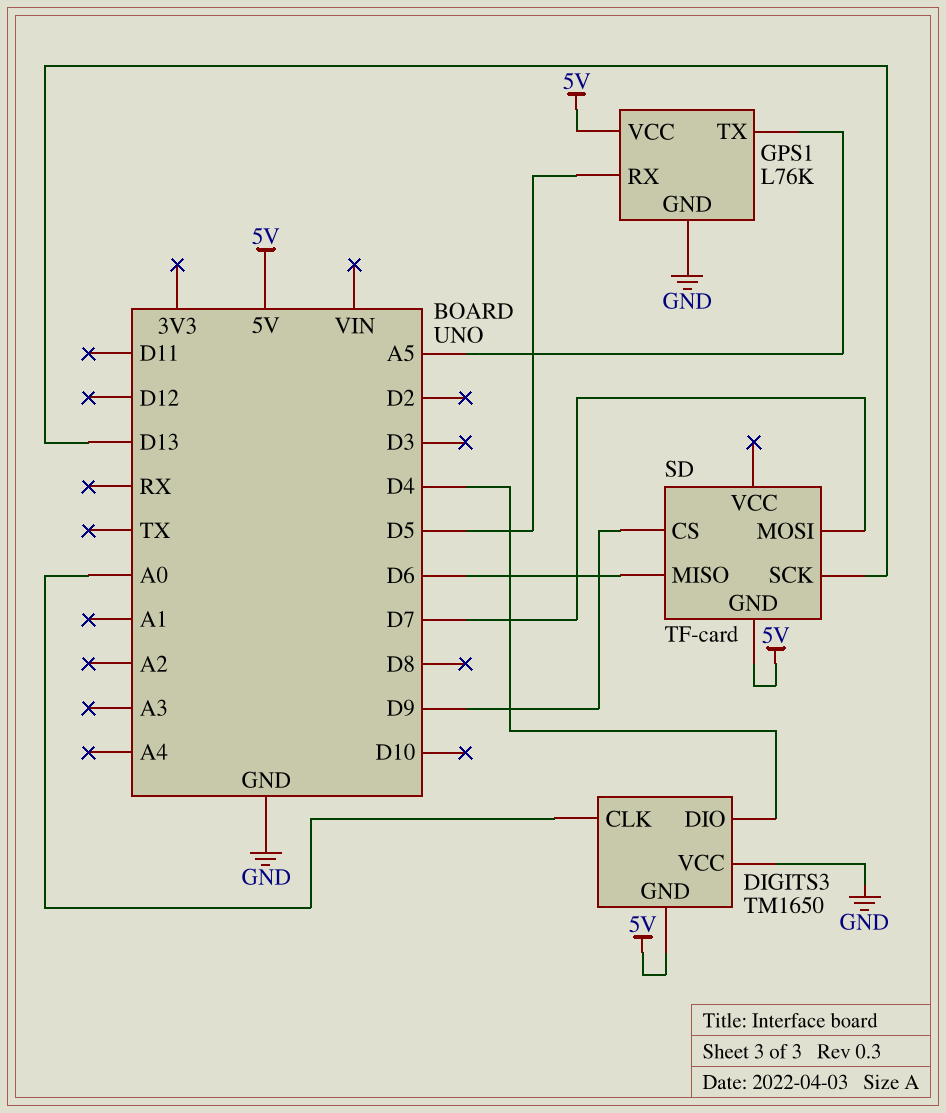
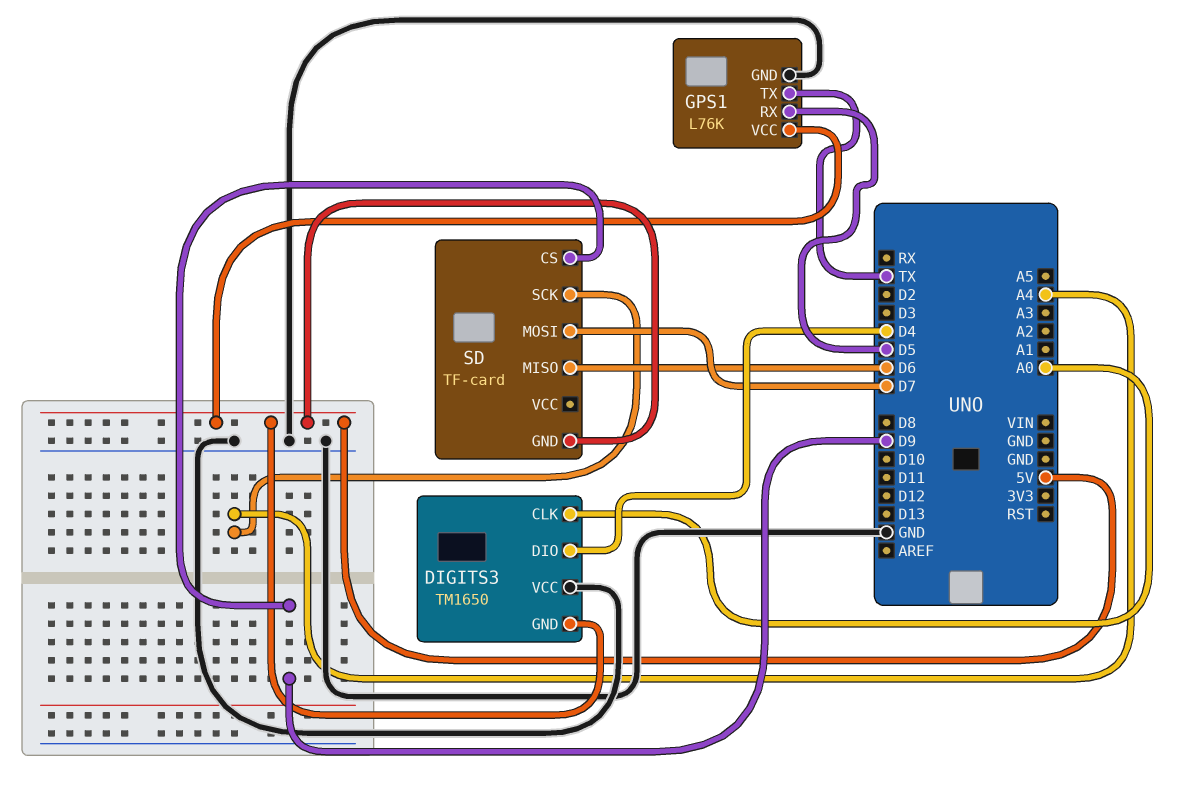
GPS1 pin TX: A5 -> TX
SD pin SCK: D13 -> A4

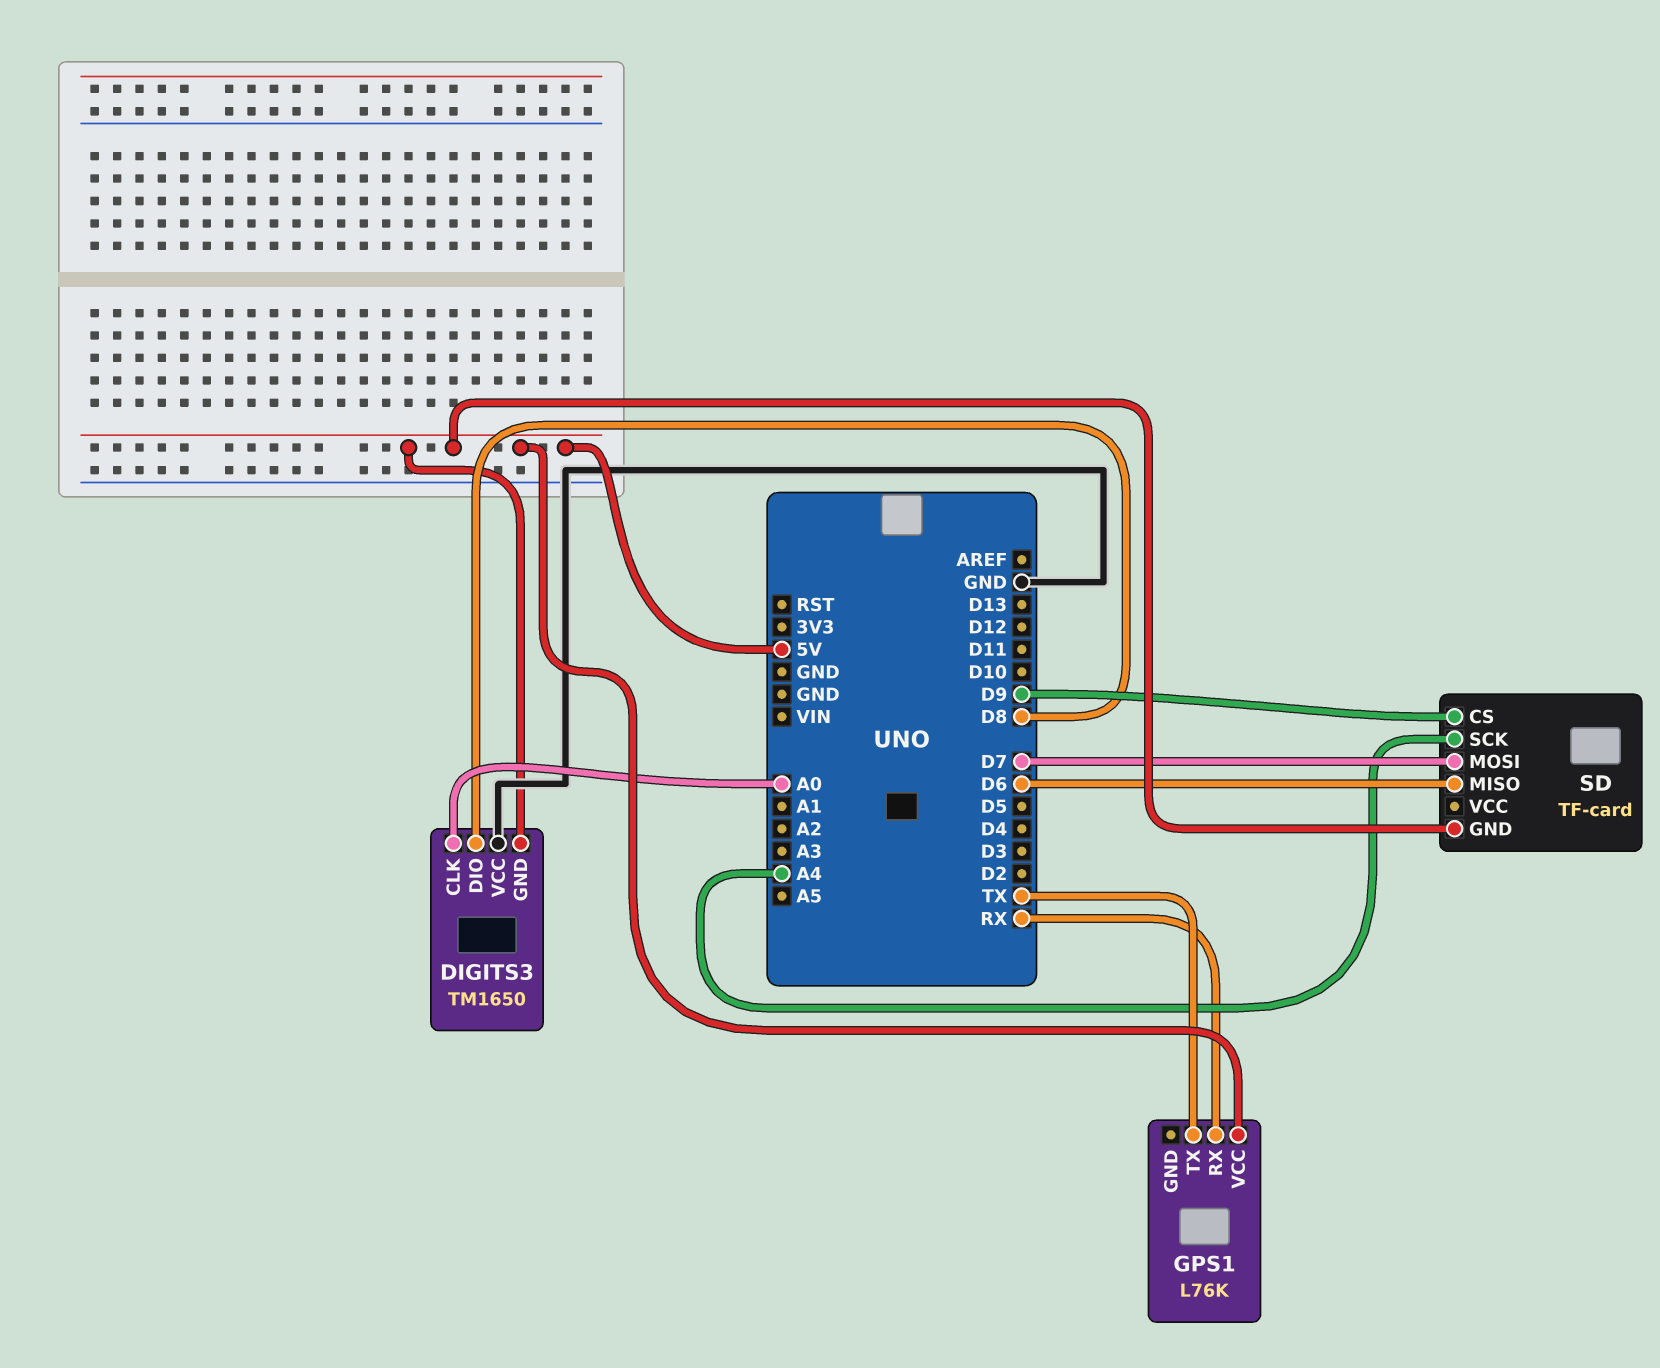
DIGITS3 pin DIO: D4 -> D8
GPS1 pin GND: GND -> none
GPS1 pin RX: D5 -> RX

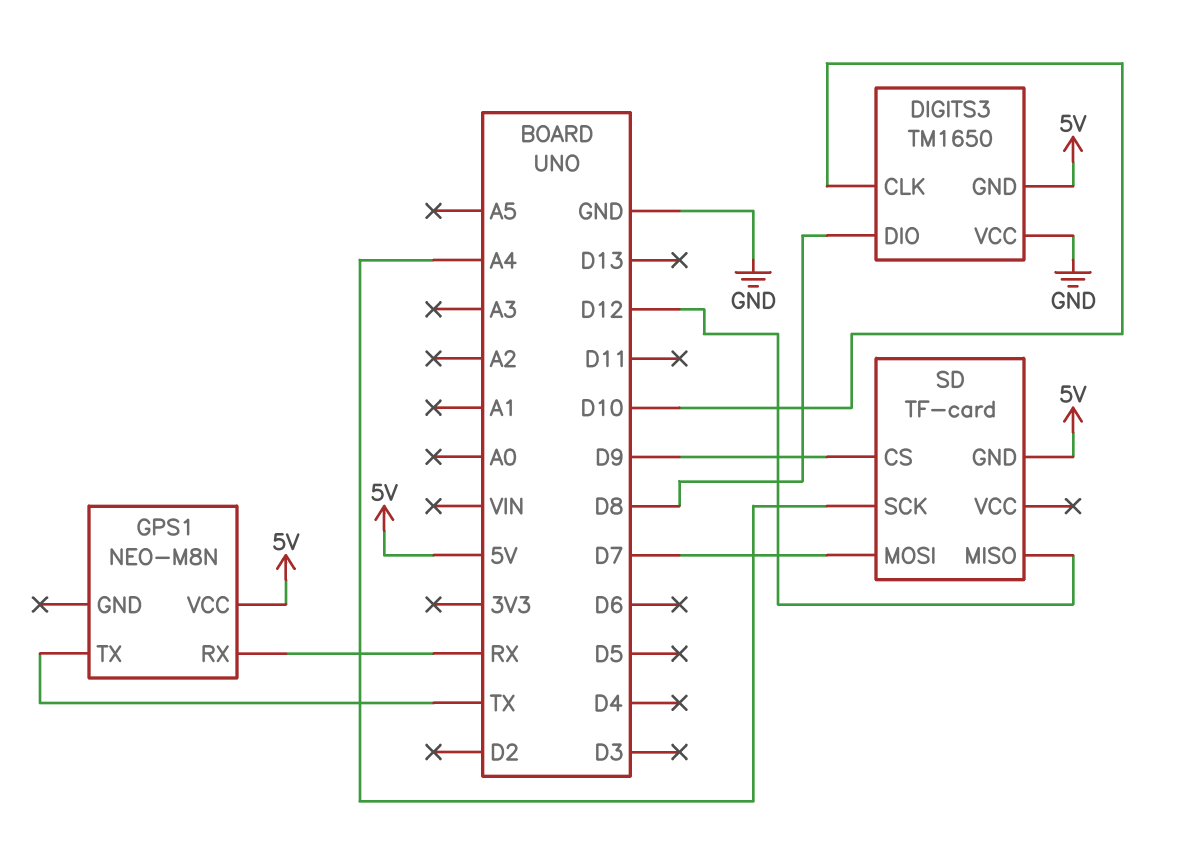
DIGITS3 pin CLK: A0 -> D10
GPS1: L76K -> NEO-M8N
SD pin MISO: D6 -> D12

